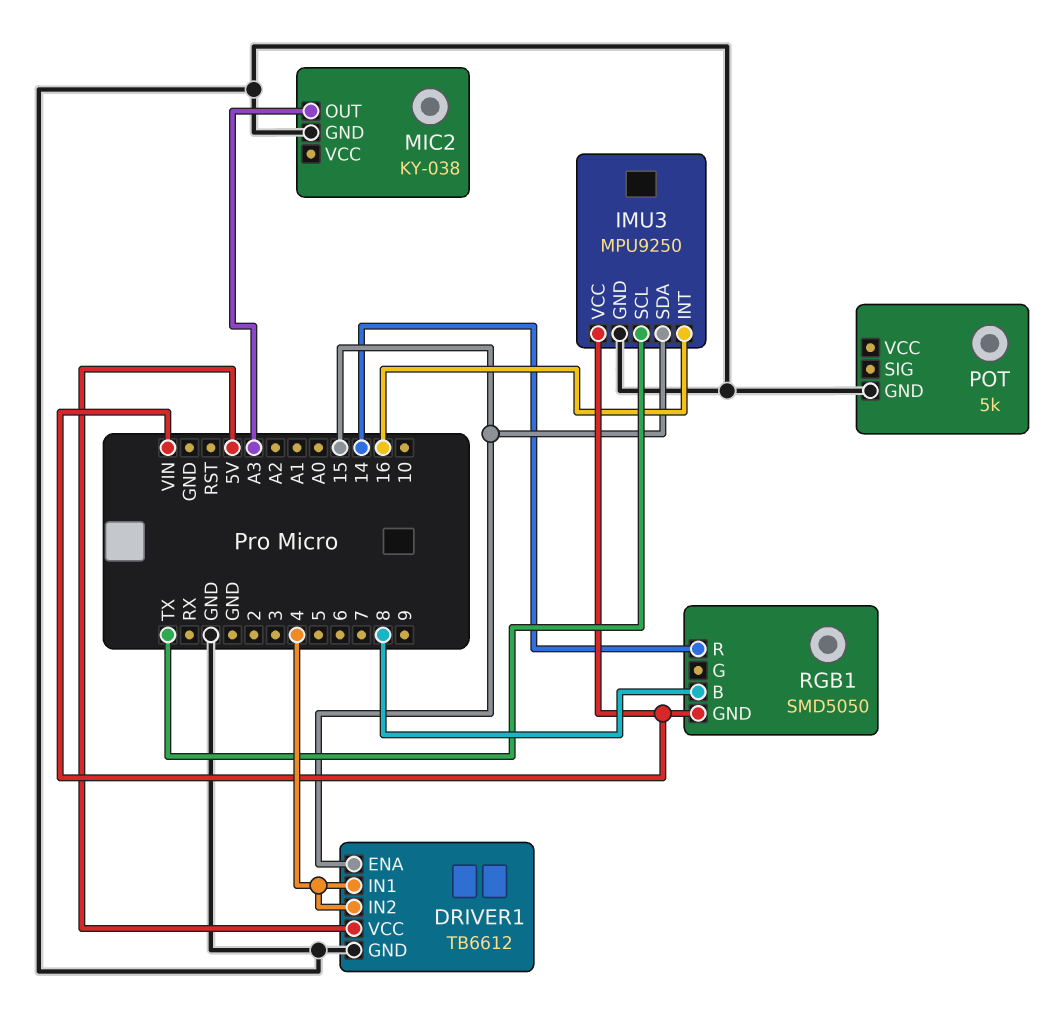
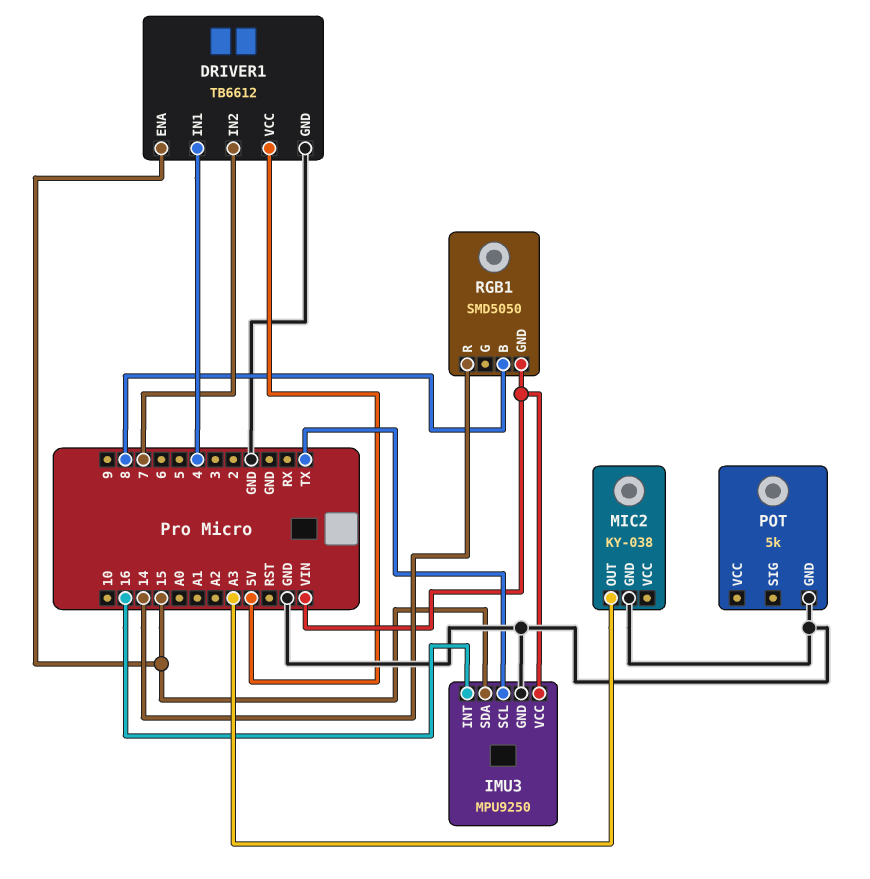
DRIVER1 pin IN2: 4 -> 7

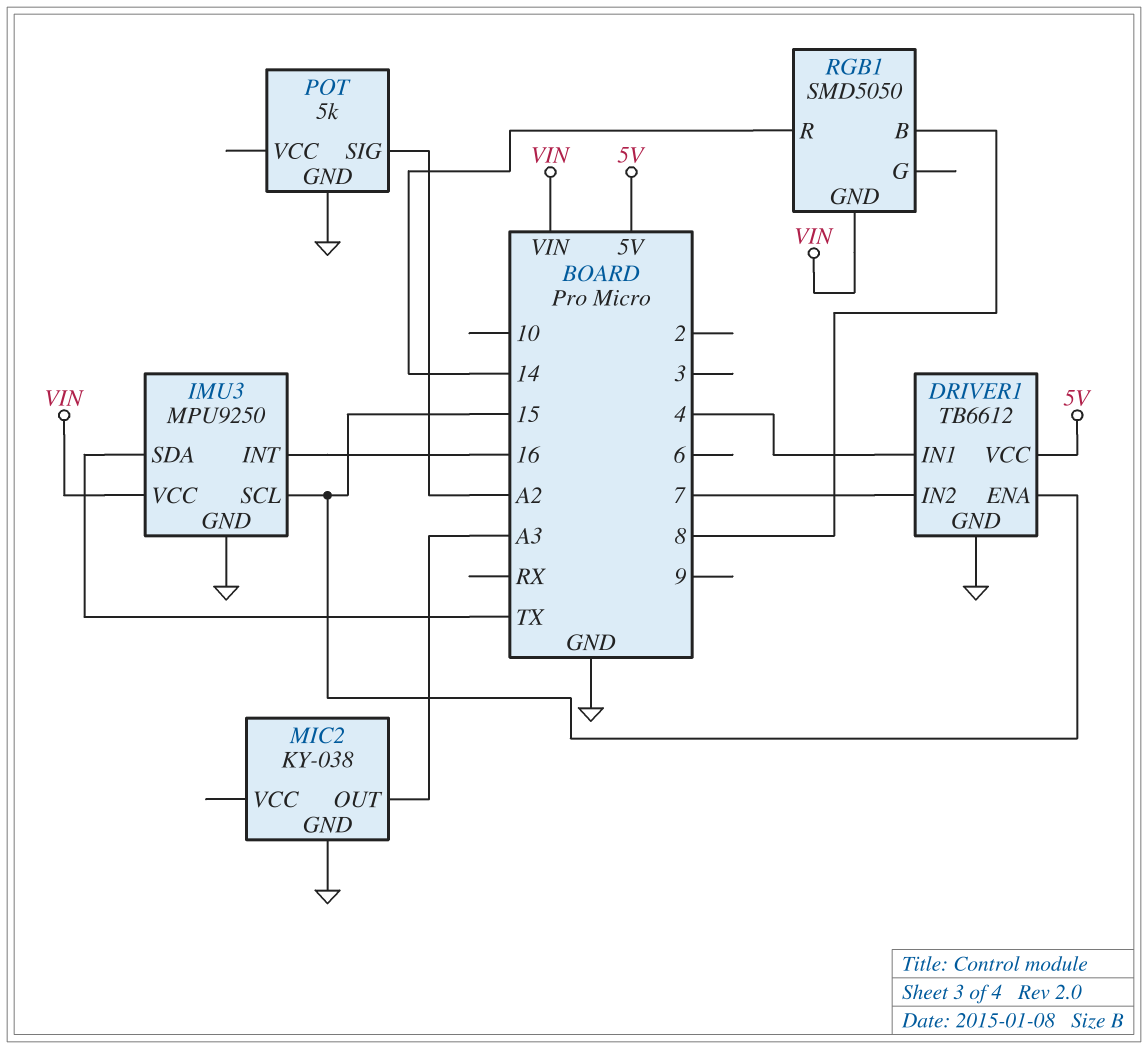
IMU3 pin SCL: TX -> 15
IMU3 pin SDA: 15 -> TX
POT pin SIG: none -> A2

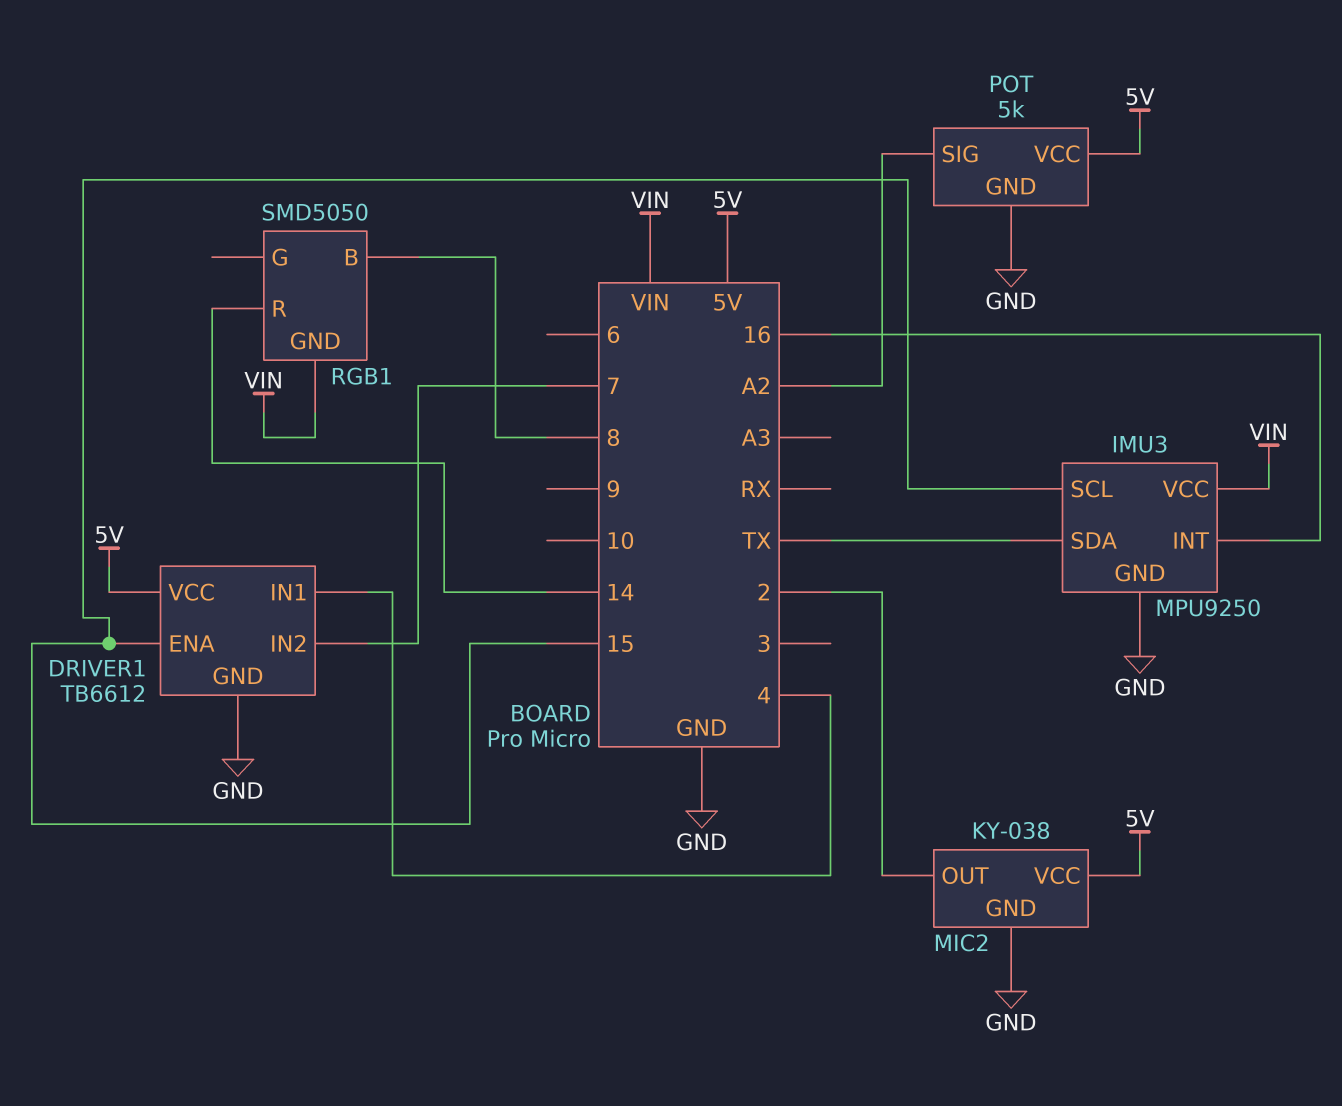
MIC2 pin OUT: A3 -> 2
MIC2 pin VCC: none -> 5V
POT pin VCC: none -> 5V

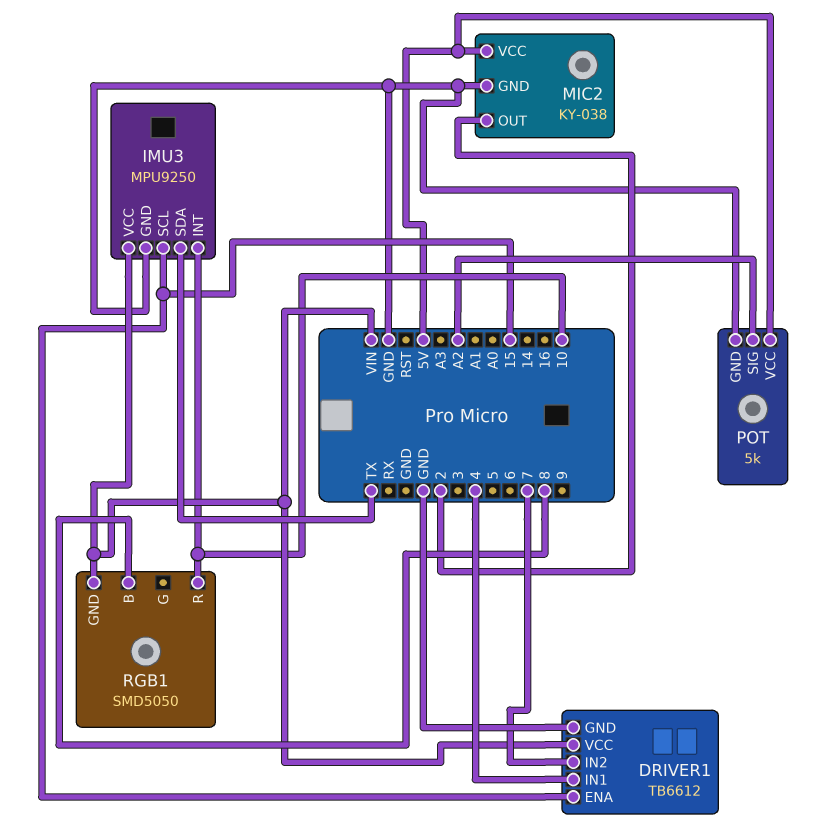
DRIVER1 pin VCC: 5V -> VIN
IMU3 pin INT: 16 -> 10
RGB1 pin R: 14 -> 10

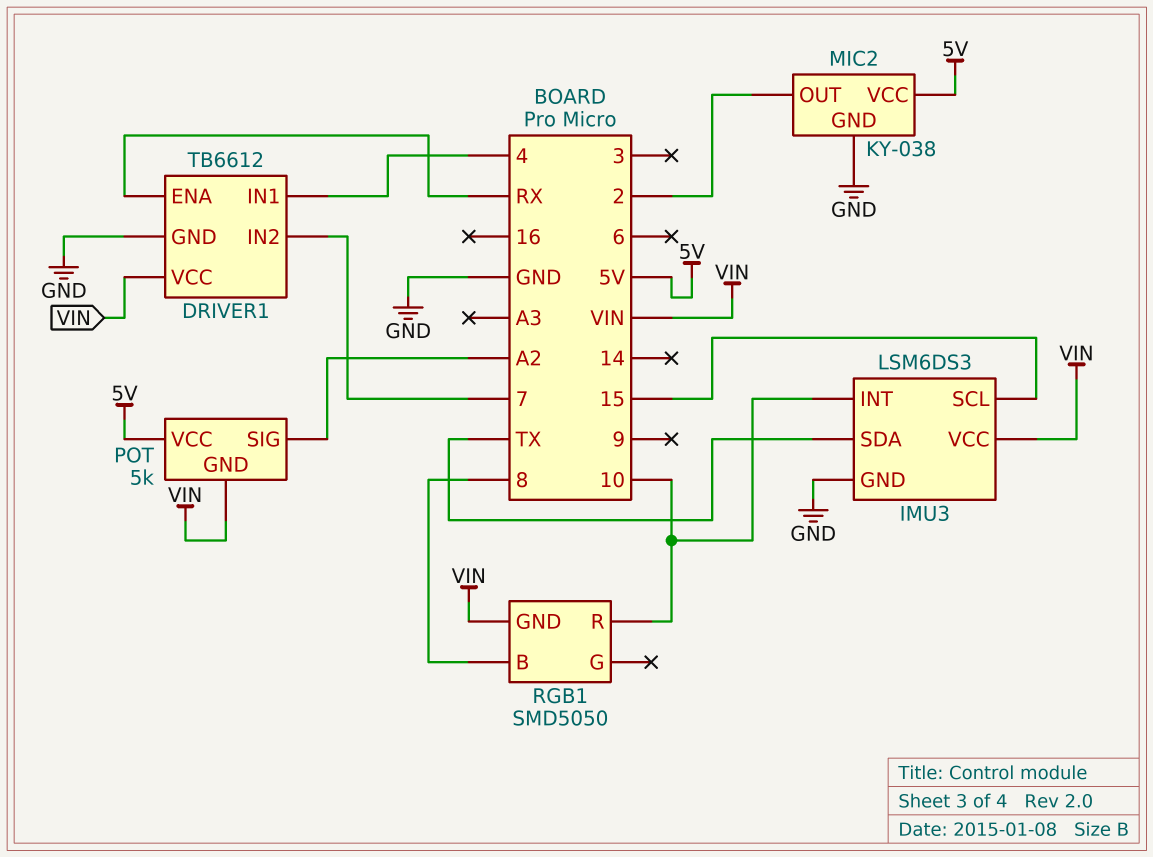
DRIVER1 pin ENA: 15 -> RX
IMU3: MPU9250 -> LSM6DS3
POT pin GND: GND -> VIN

